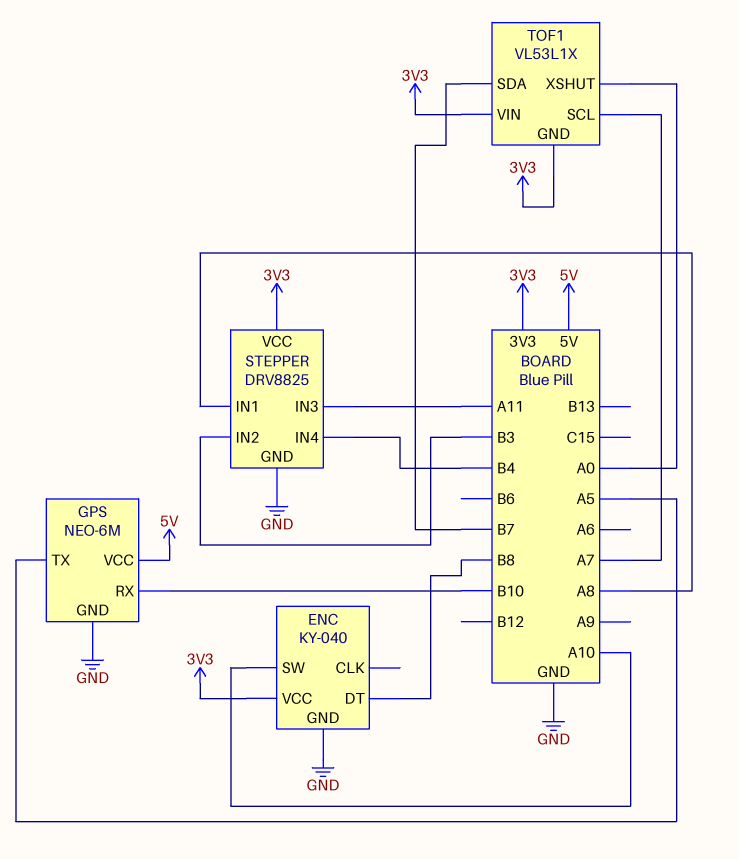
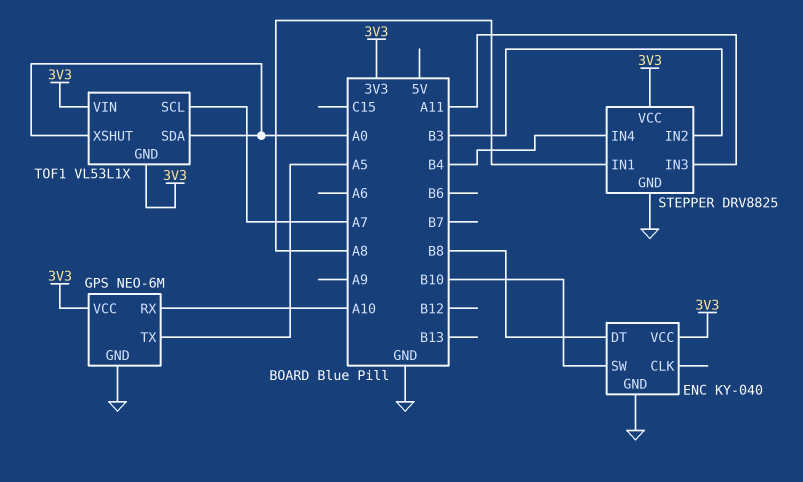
ENC pin SW: A10 -> B10
GPS pin RX: B10 -> A10
GPS pin VCC: 5V -> 3V3
TOF1 pin SDA: B7 -> A0

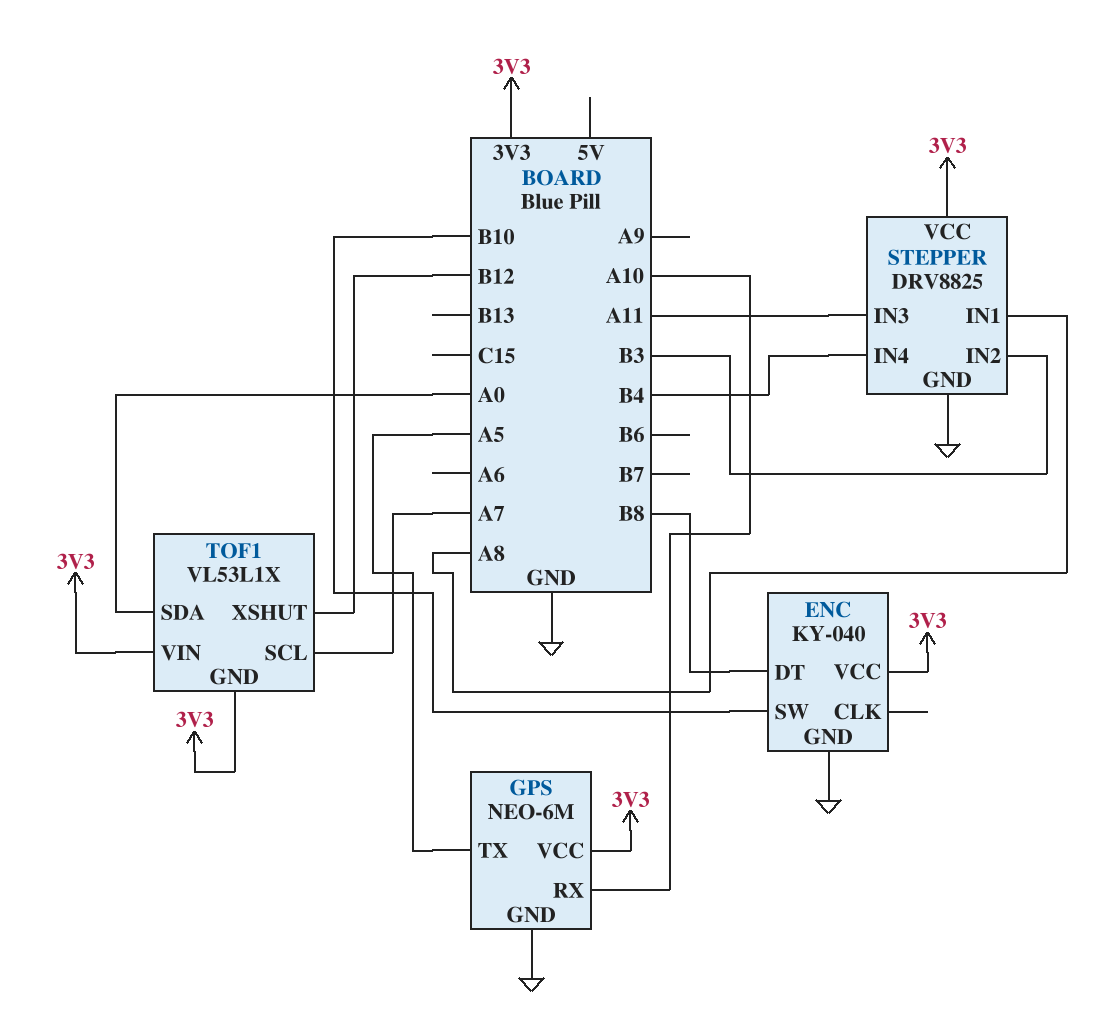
TOF1 pin XSHUT: A0 -> B12

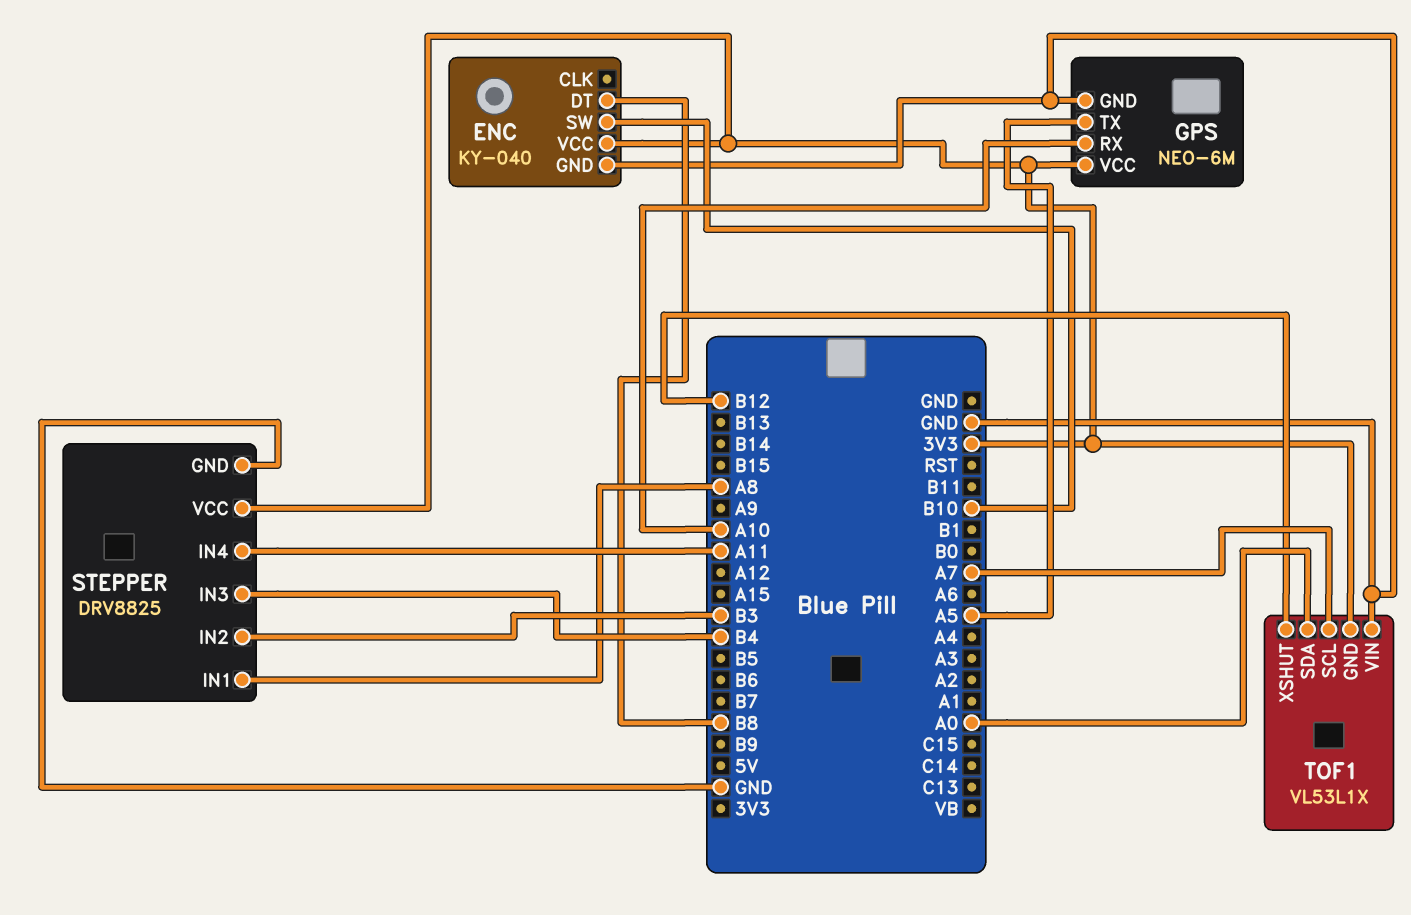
STEPPER pin IN3: A11 -> B4
STEPPER pin IN4: B4 -> A11
TOF1 pin VIN: 3V3 -> GND

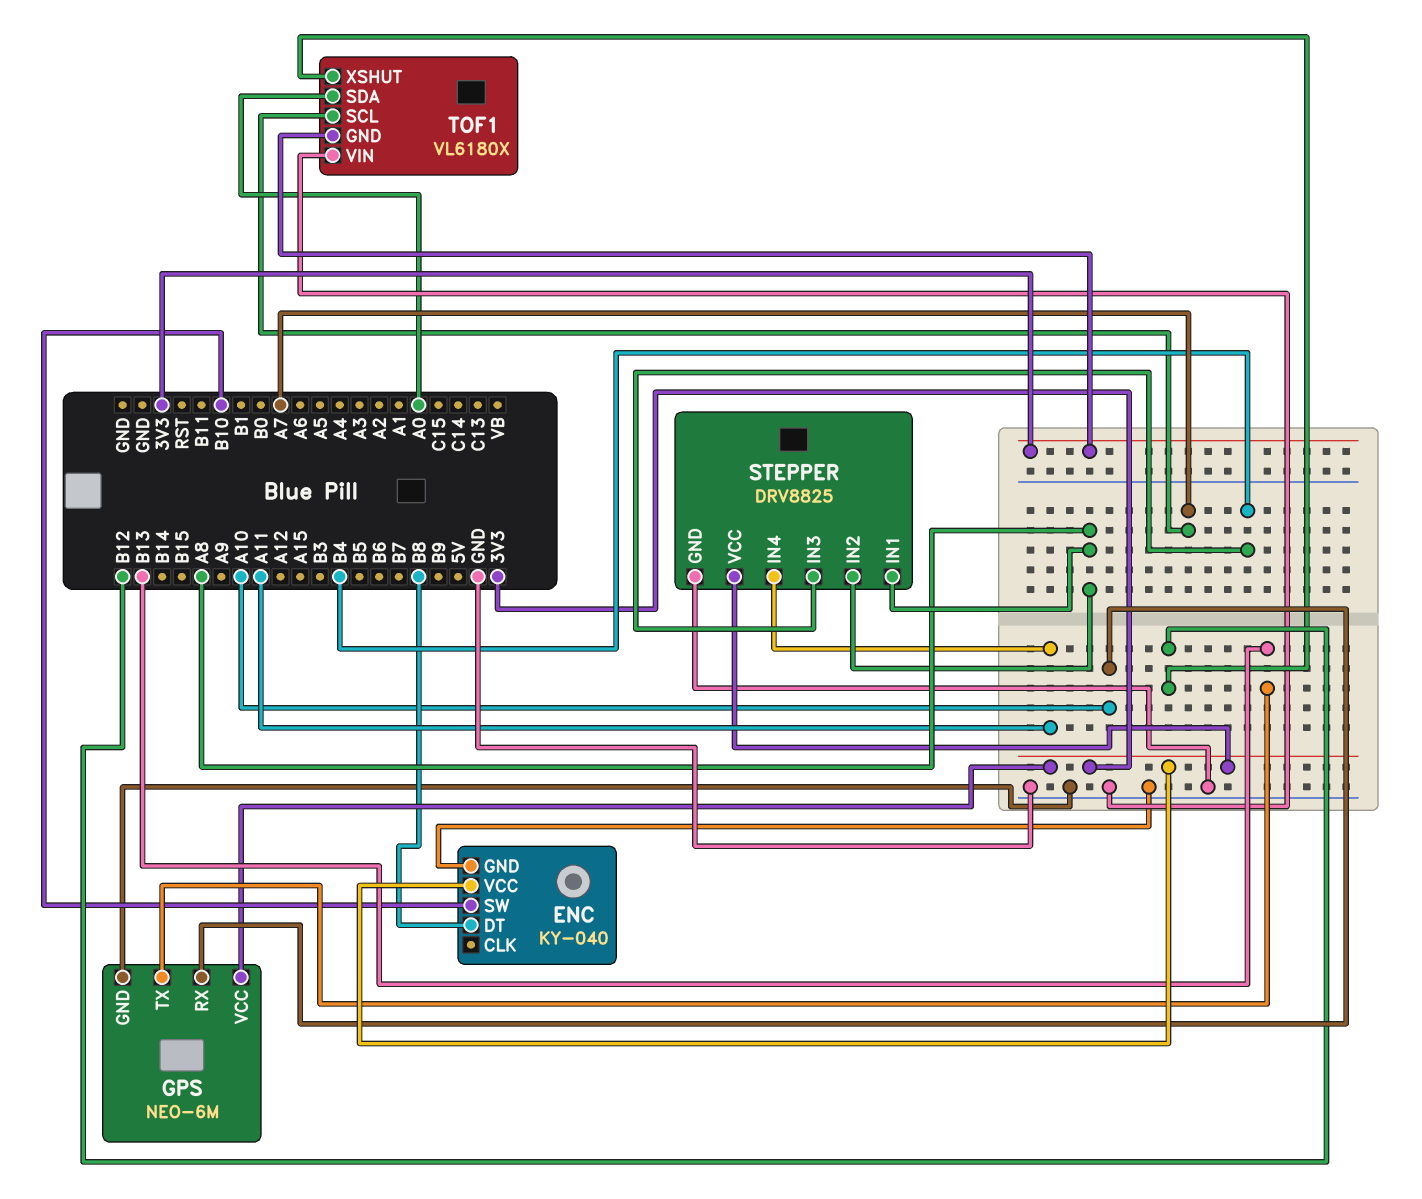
GPS pin TX: A5 -> B13
STEPPER pin IN2: B3 -> A8
TOF1: VL53L1X -> VL6180X

